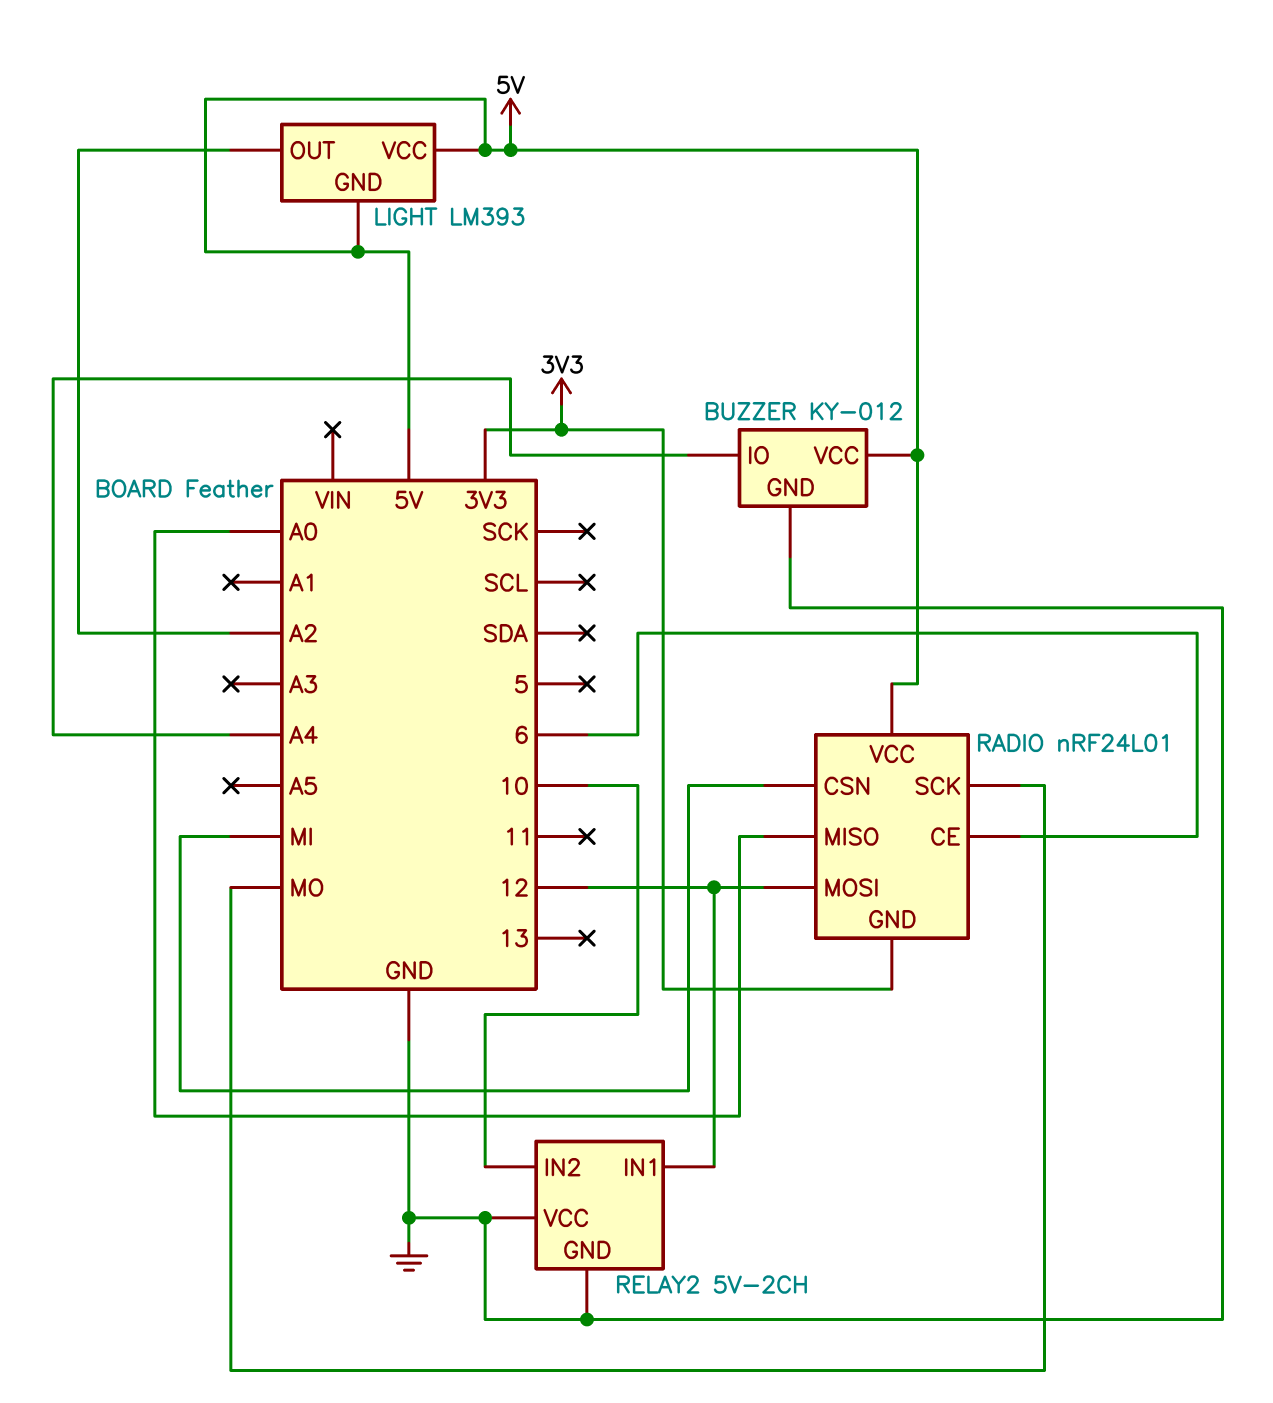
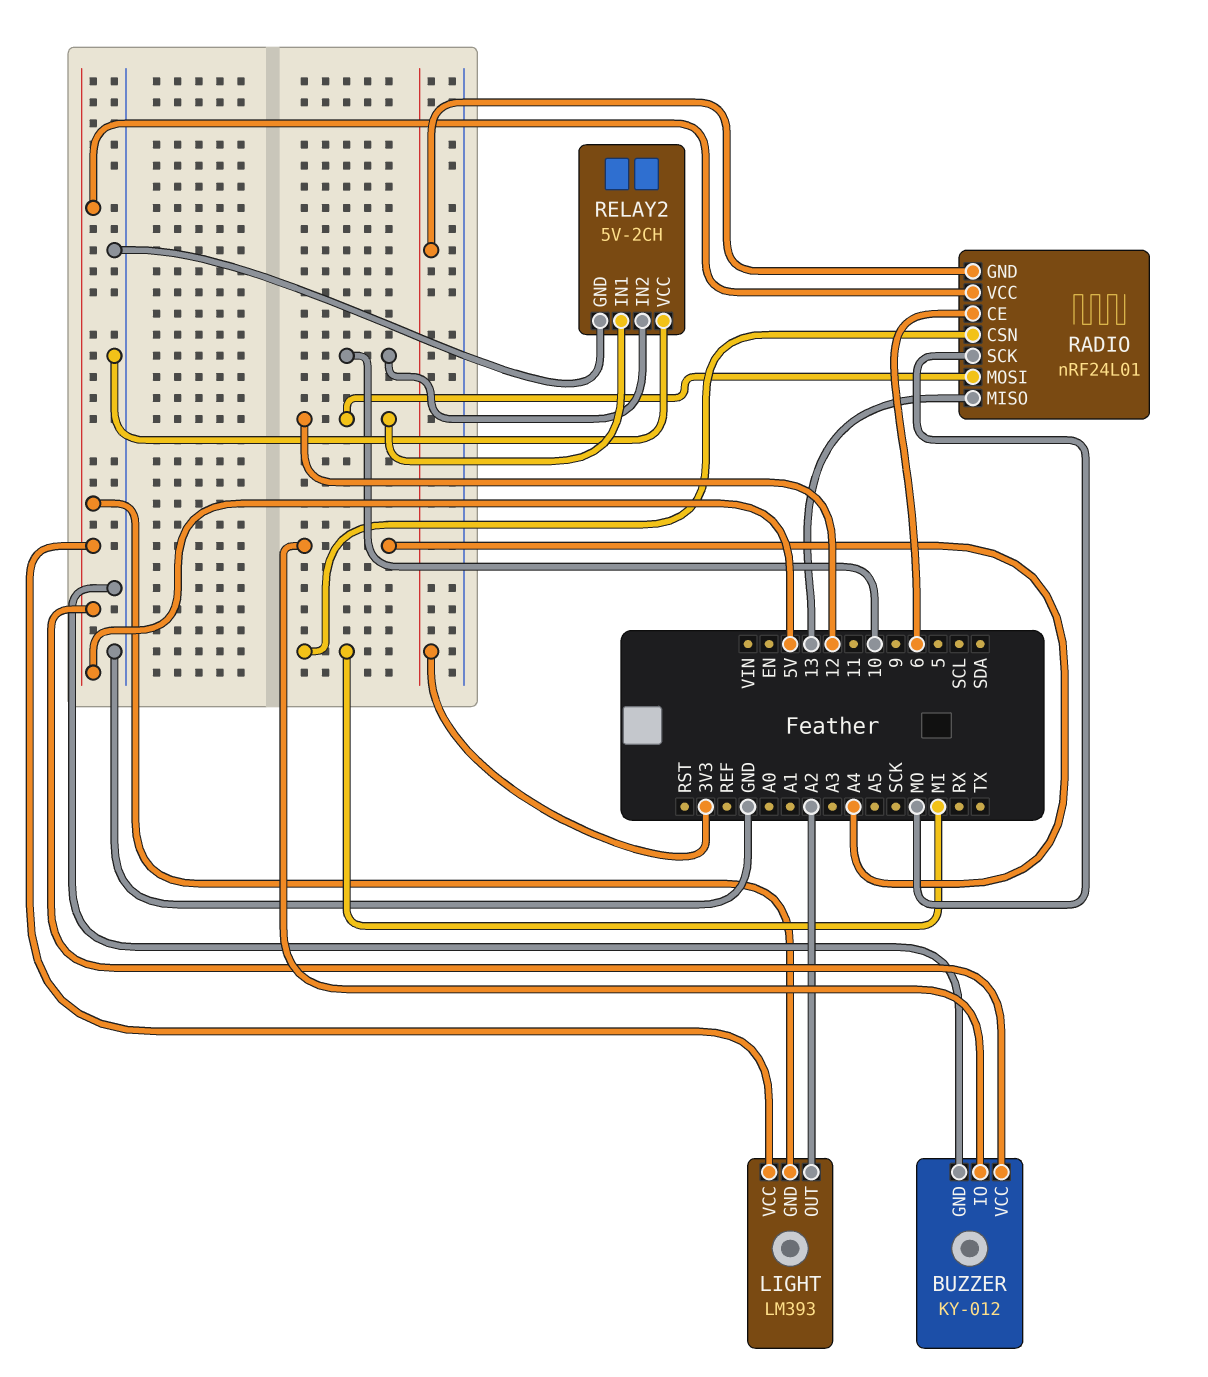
RADIO pin MISO: A0 -> 13

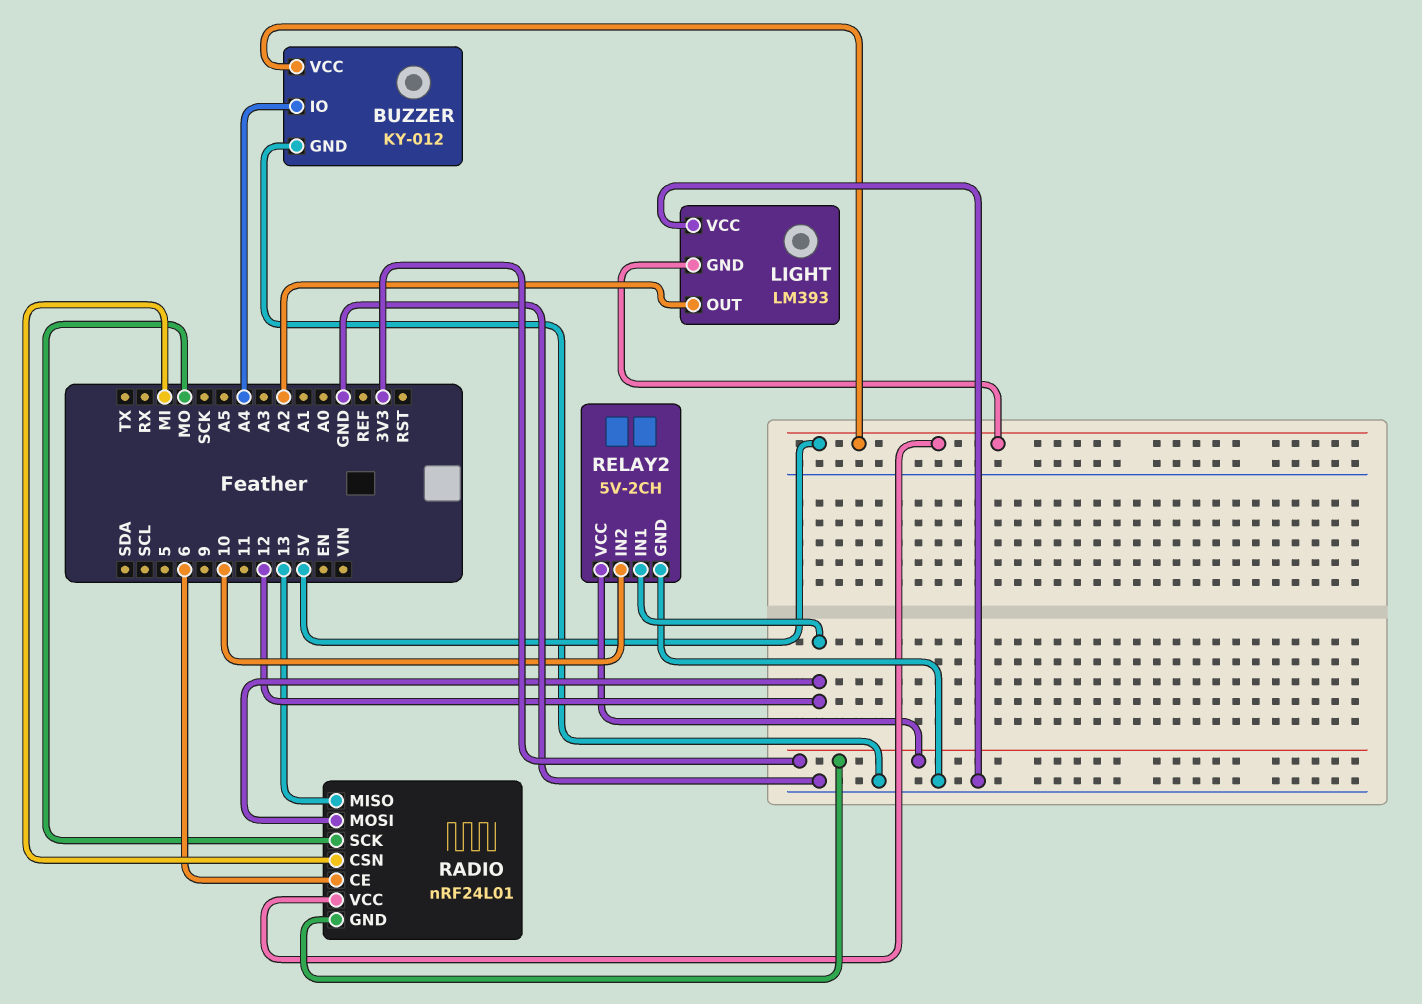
LIGHT pin VCC: 5V -> GND
RELAY2 pin VCC: GND -> 3V3

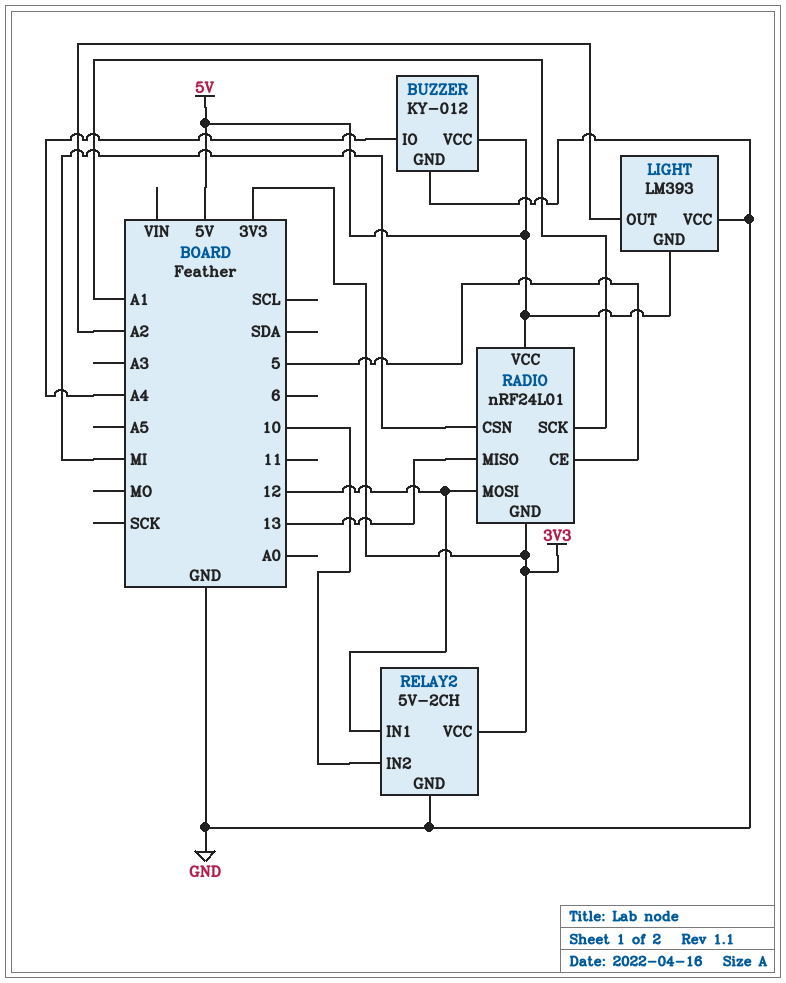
RADIO pin CE: 6 -> 5
RADIO pin SCK: MO -> A1

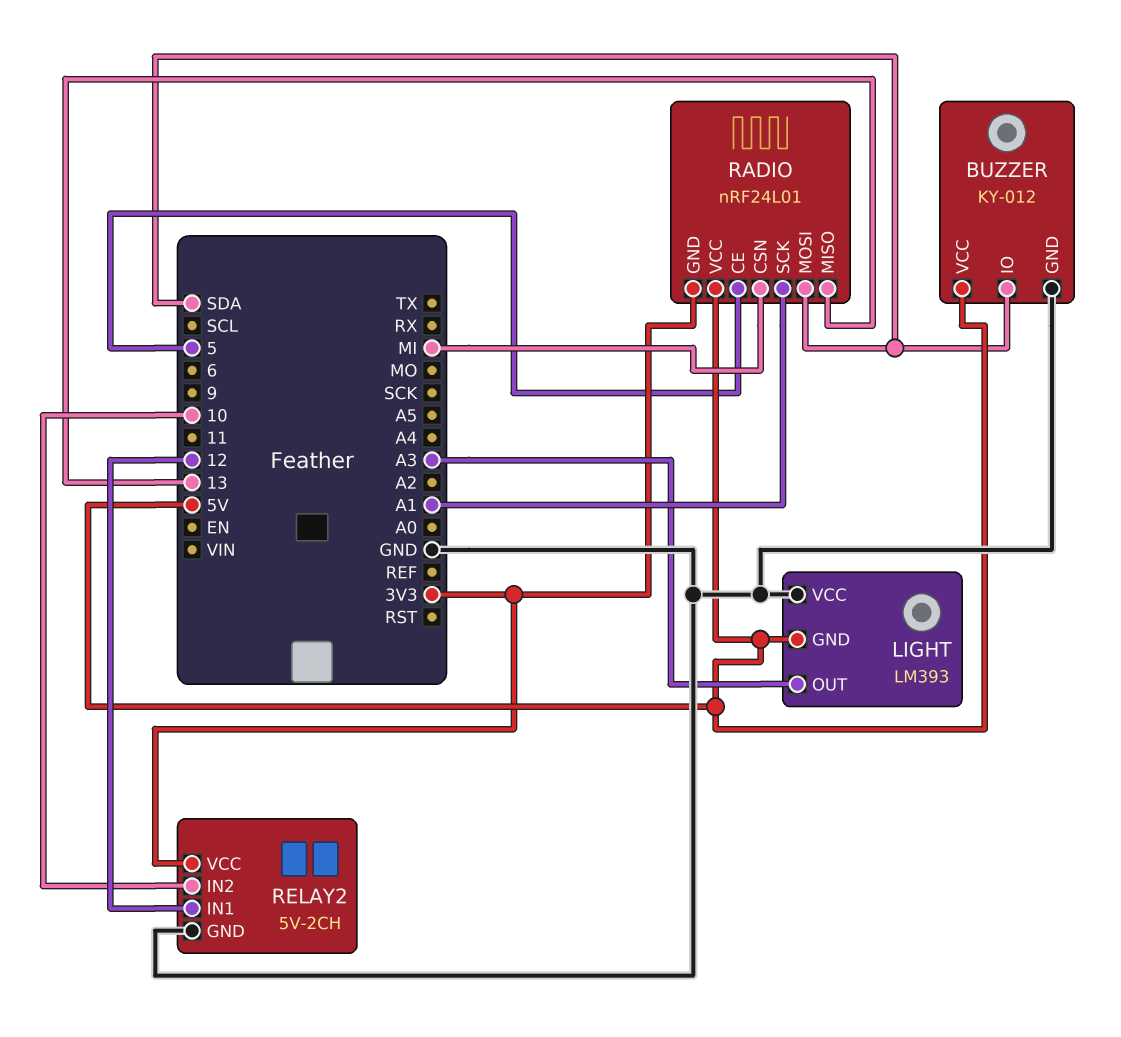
BUZZER pin IO: A4 -> SDA
LIGHT pin OUT: A2 -> A3
RADIO pin MOSI: 12 -> SDA

